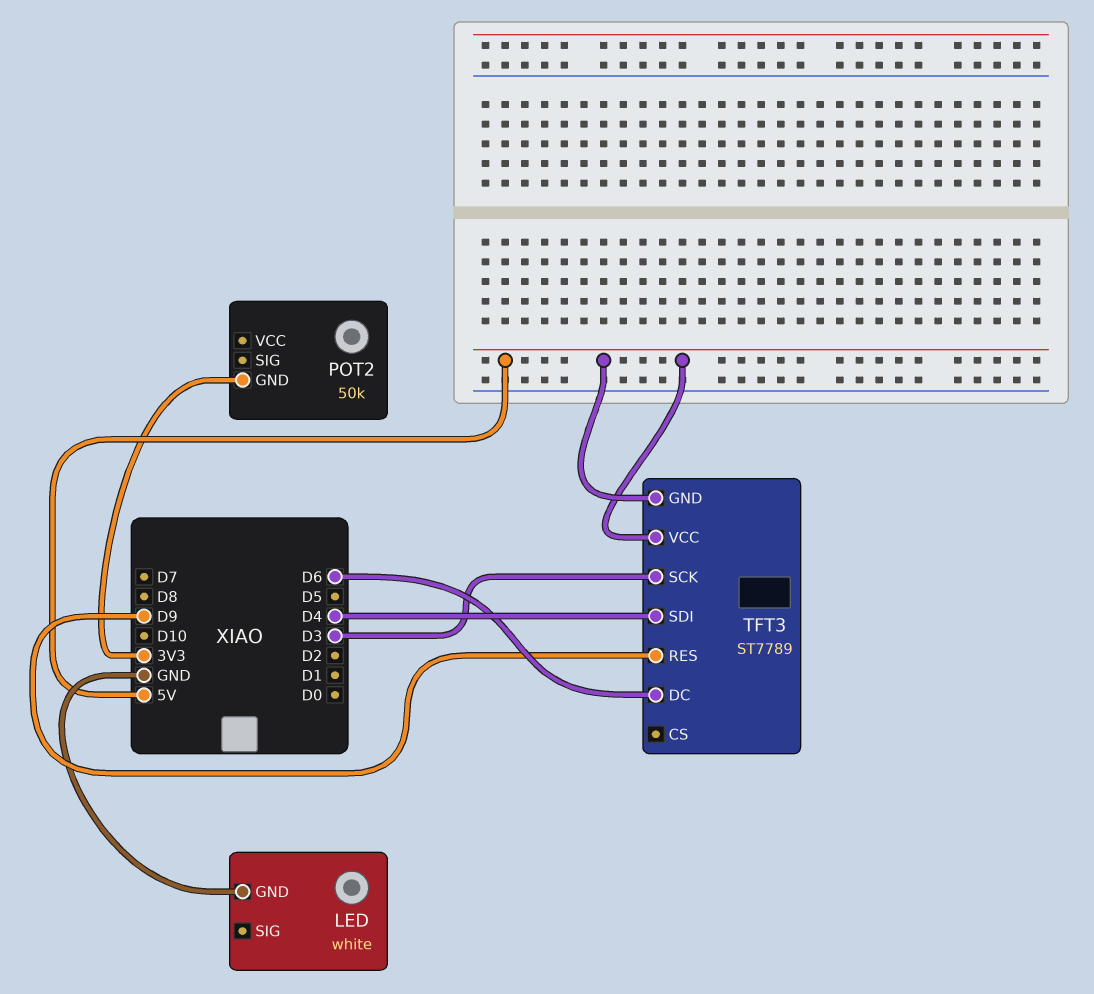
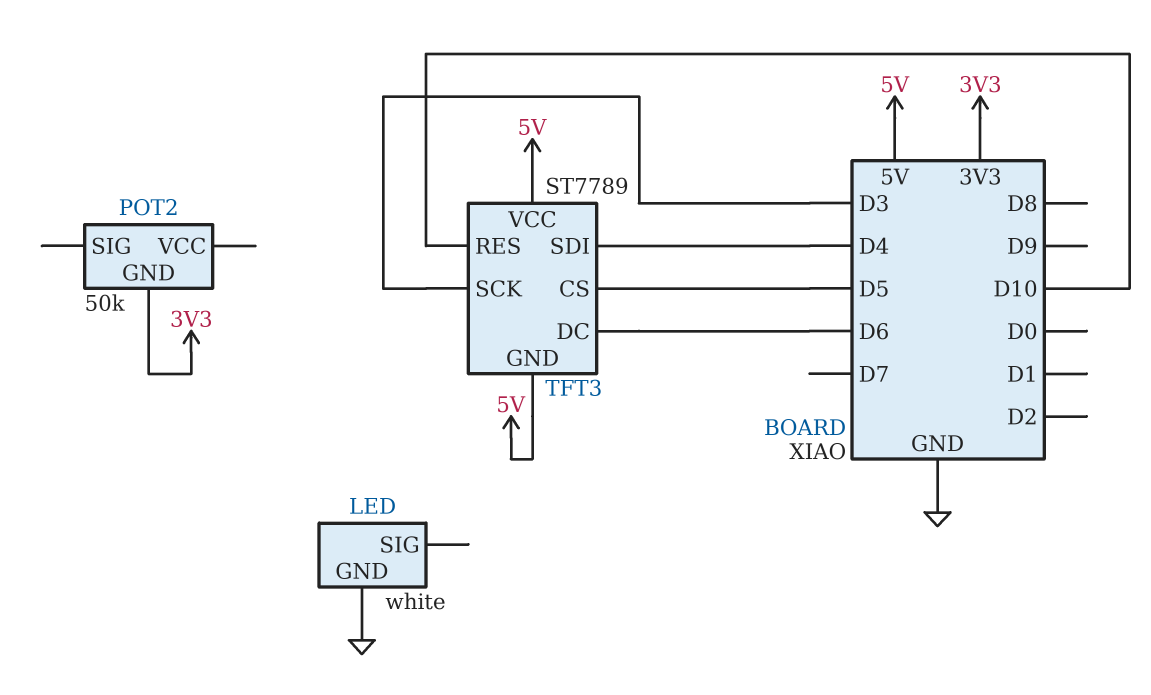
TFT3 pin CS: none -> D5
TFT3 pin RES: D9 -> D10

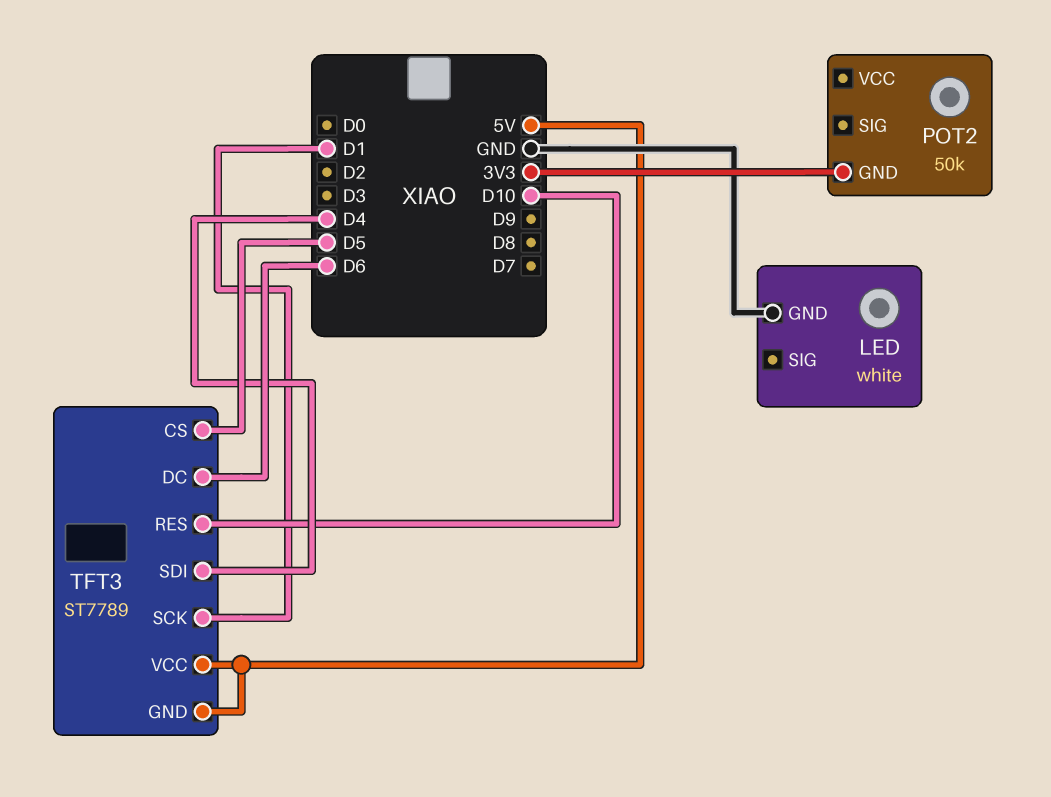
TFT3 pin SCK: D3 -> D1

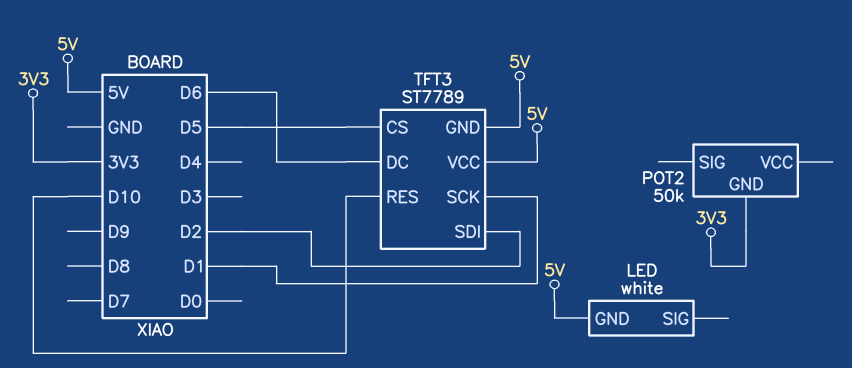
LED pin GND: GND -> 5V
TFT3 pin SDI: D4 -> D2

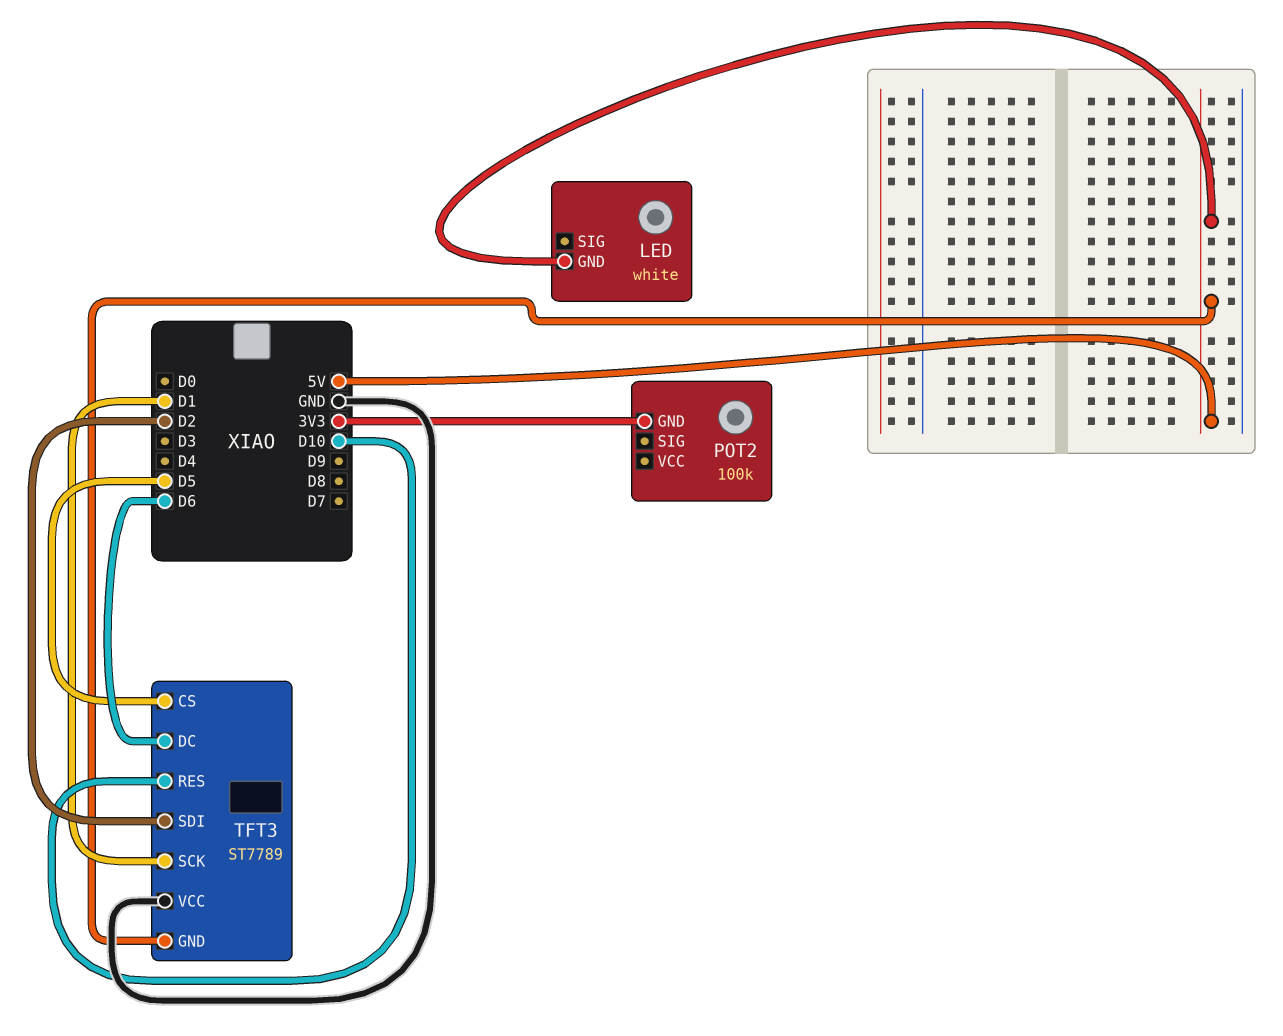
POT2: 50k -> 100k
TFT3 pin VCC: 5V -> GND

